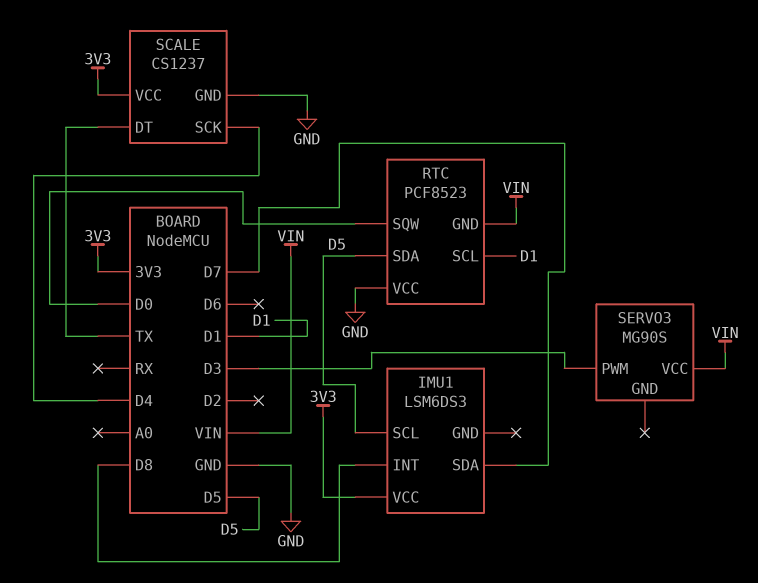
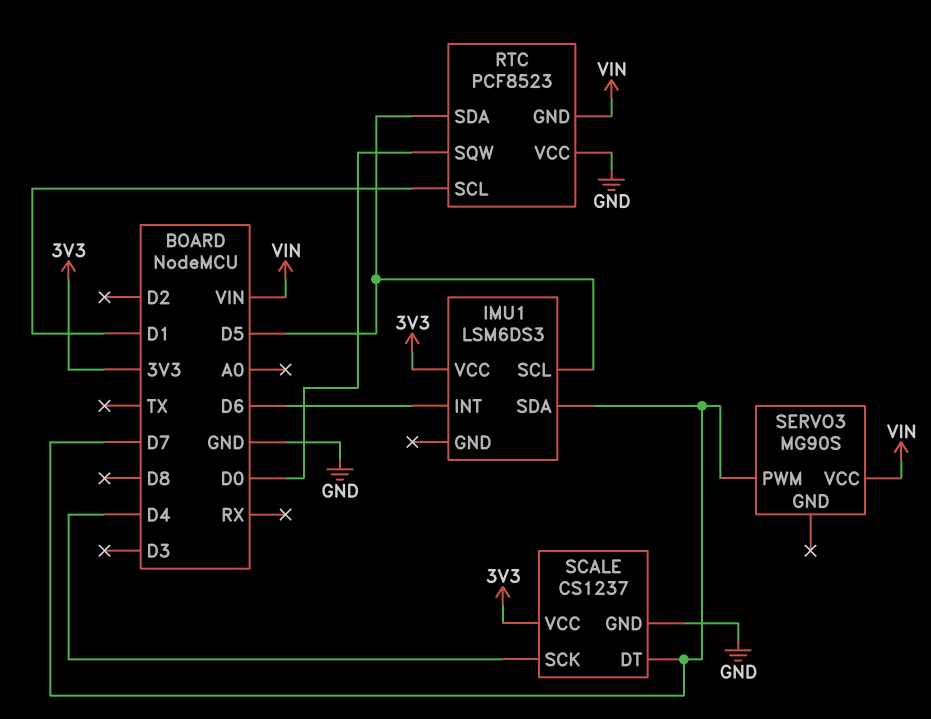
IMU1 pin INT: D8 -> D6
SCALE pin DT: TX -> D7
SERVO3 pin PWM: D3 -> D7

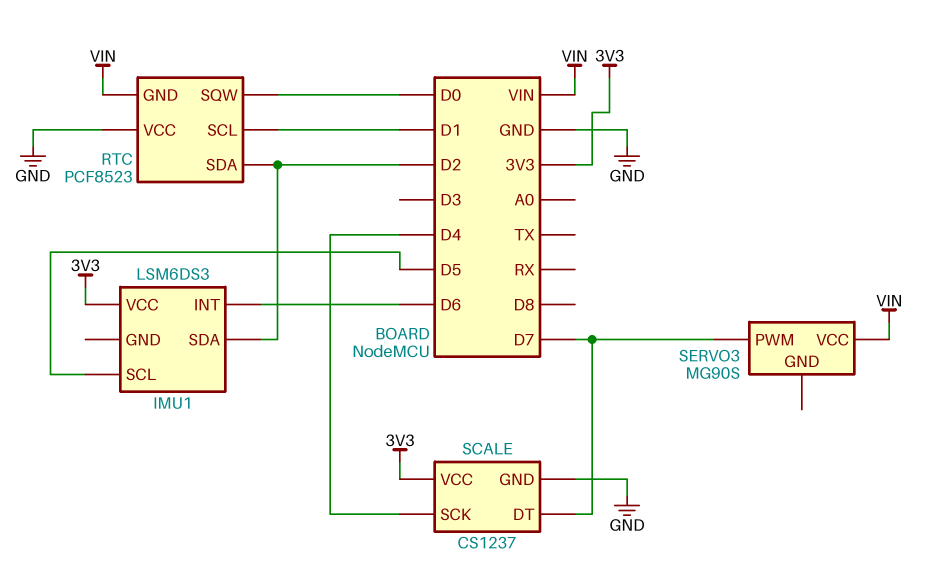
IMU1 pin SDA: D7 -> D2
RTC pin SDA: D5 -> D2

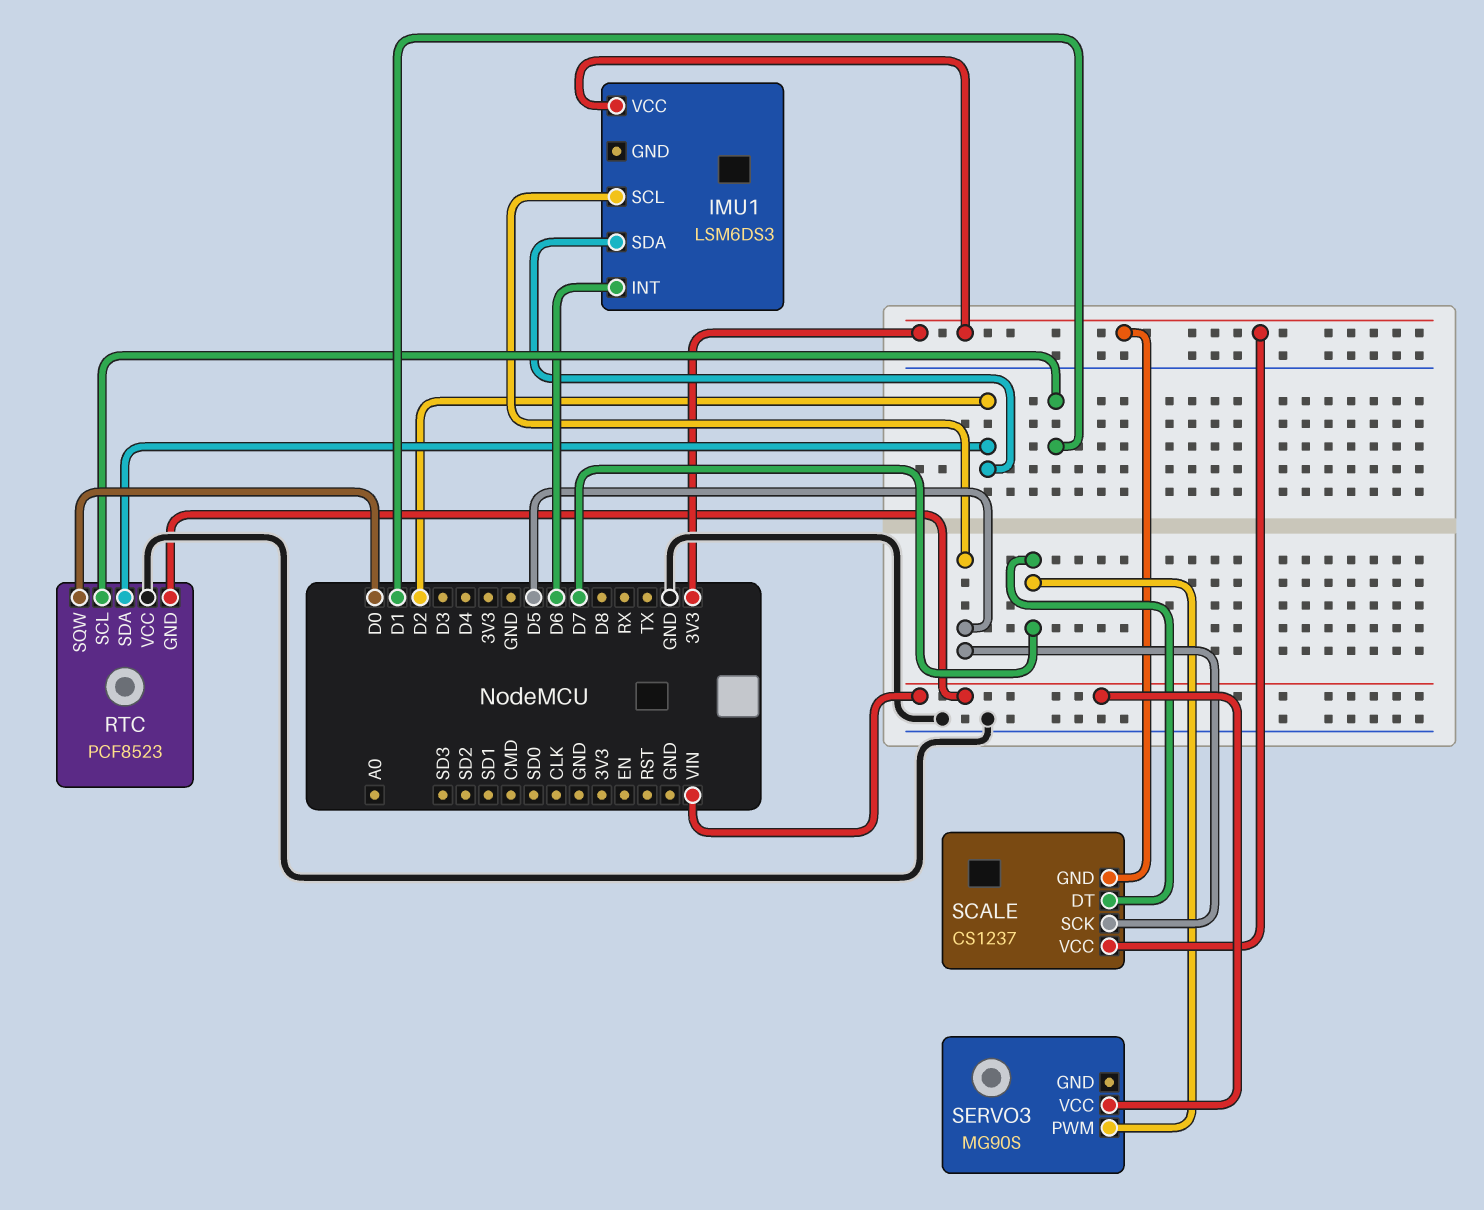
SCALE pin GND: GND -> 3V3
SCALE pin SCK: D4 -> D5

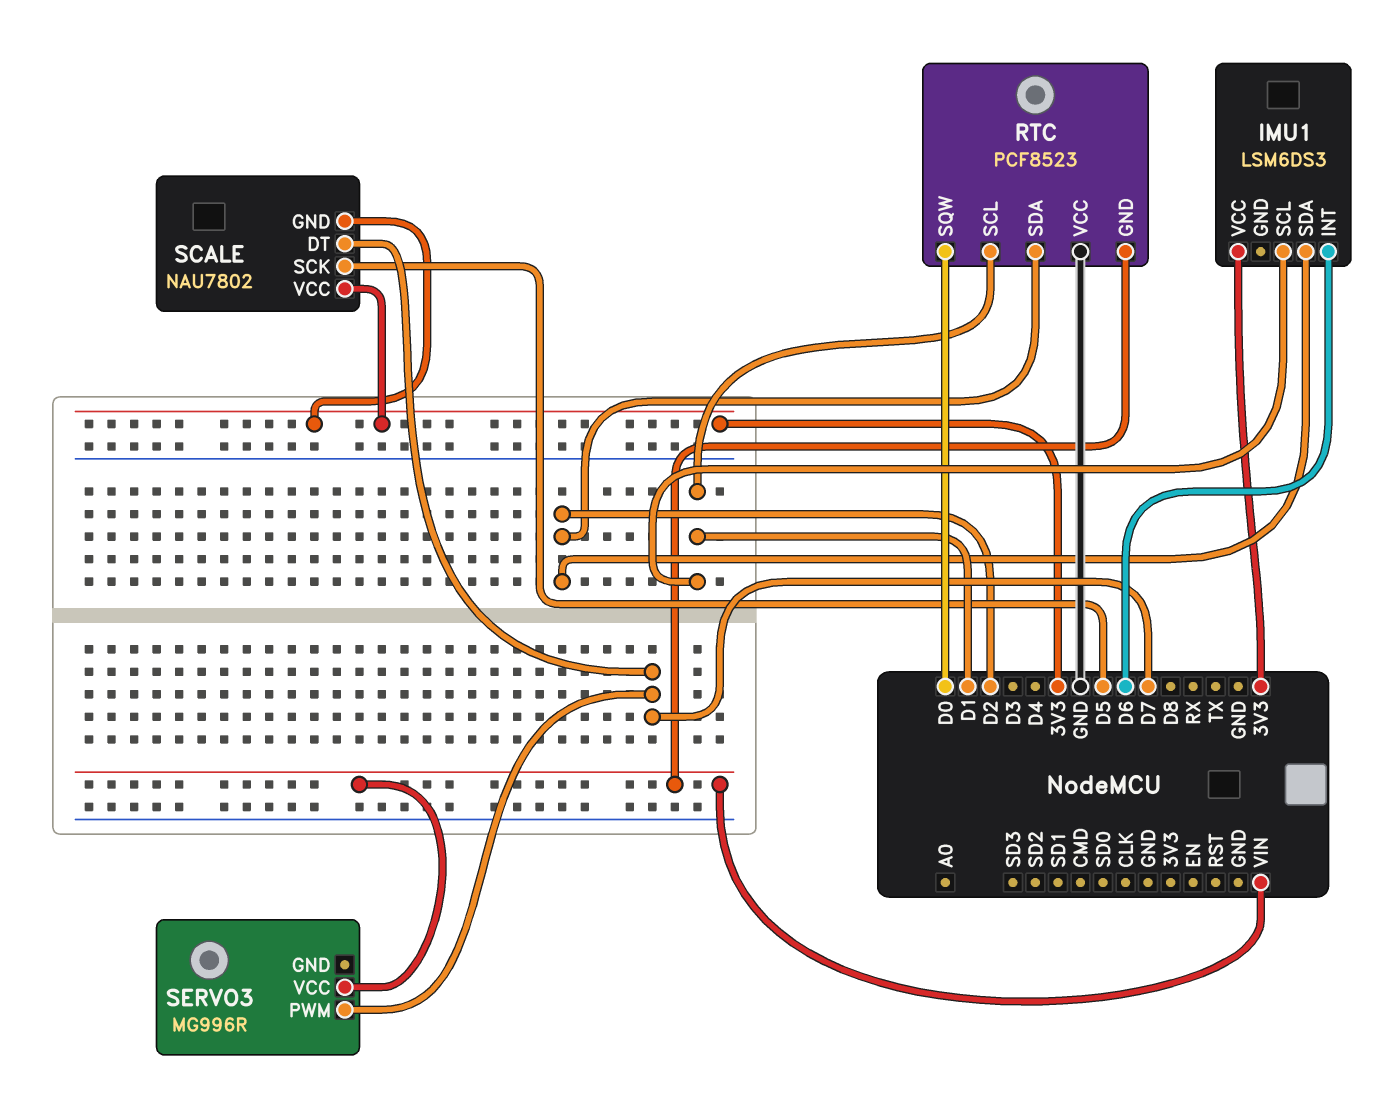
IMU1 pin SCL: D5 -> D1
SCALE: CS1237 -> NAU7802
SERVO3: MG90S -> MG996R

